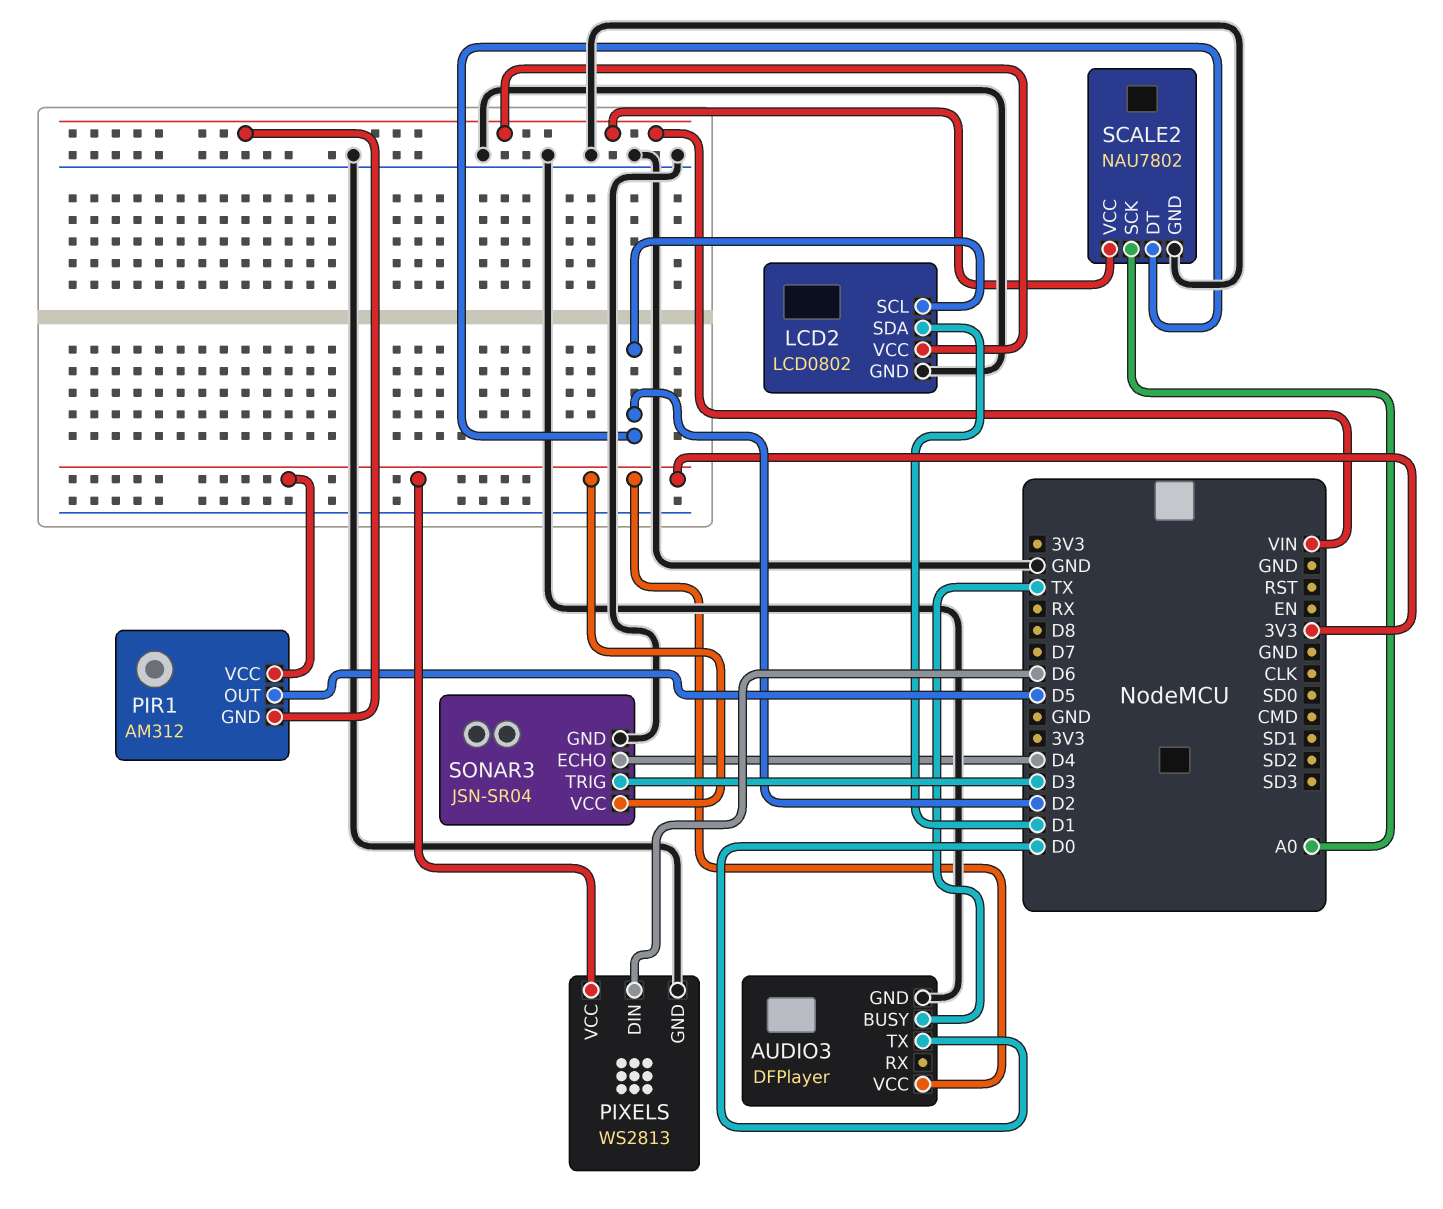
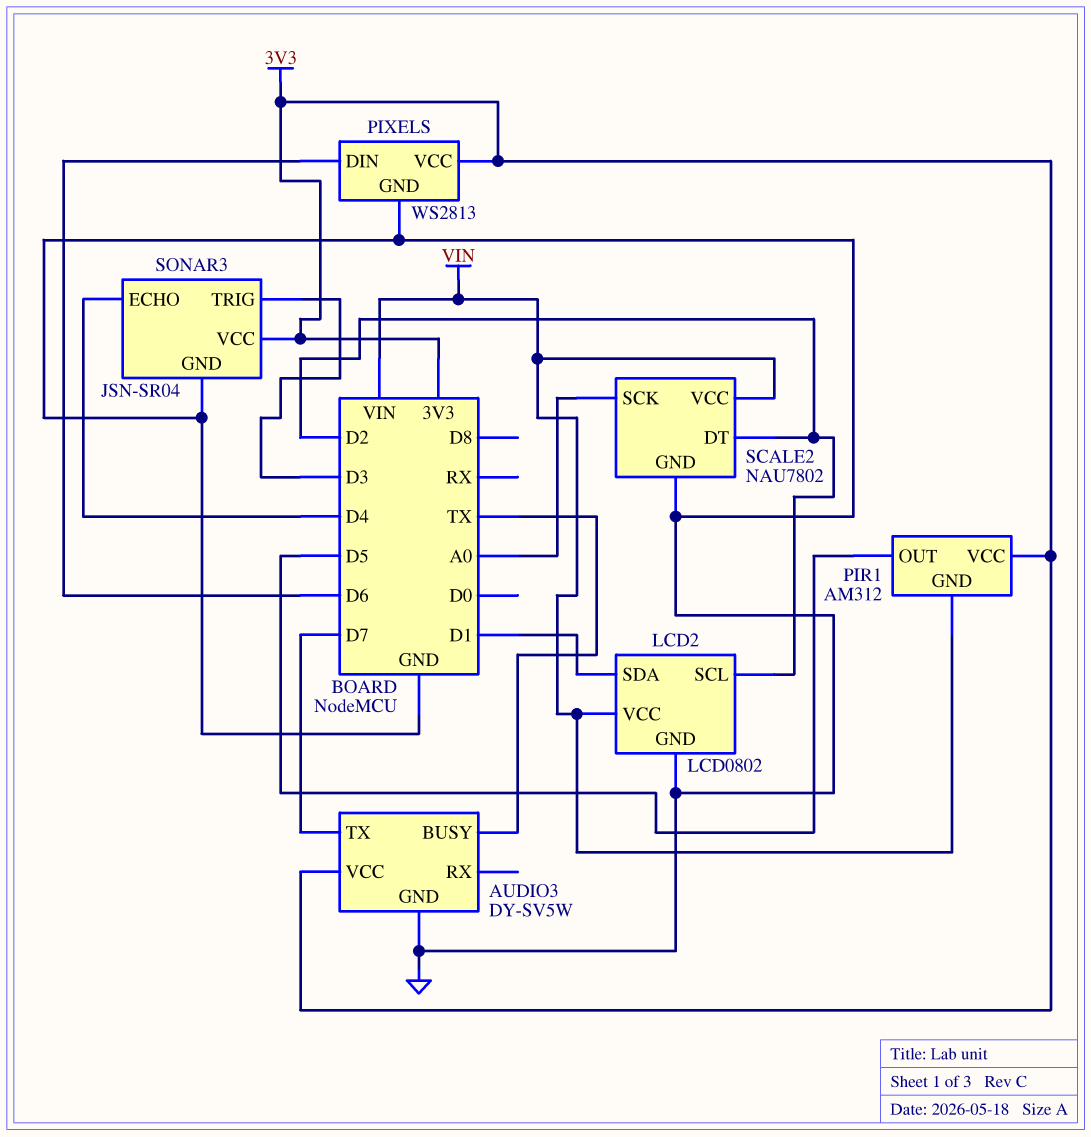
AUDIO3: DFPlayer -> DY-SV5W
AUDIO3 pin TX: D0 -> D7

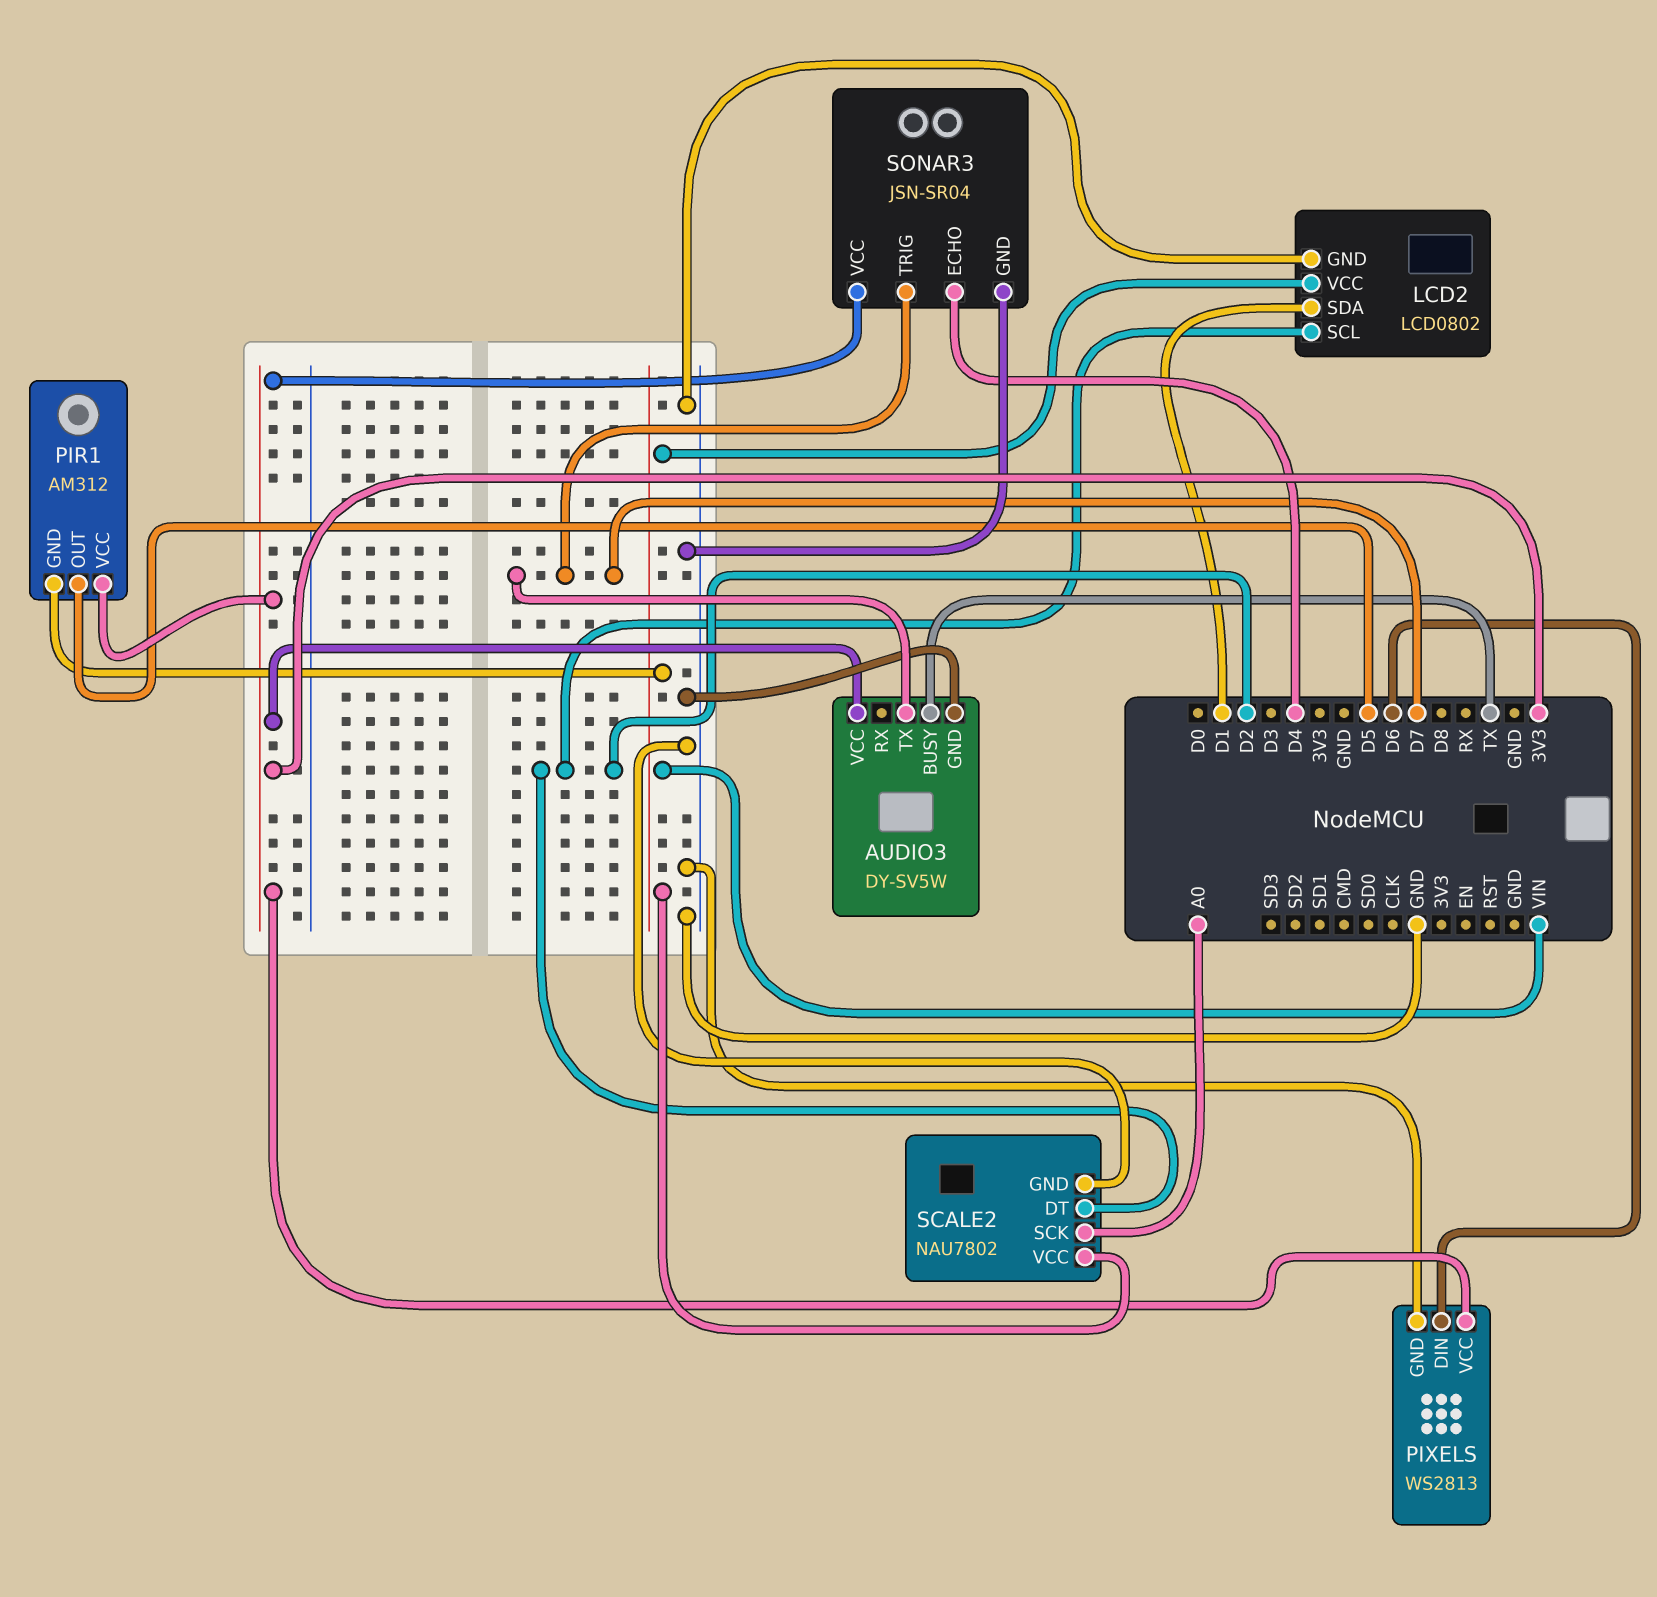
SONAR3 pin TRIG: D3 -> D7

